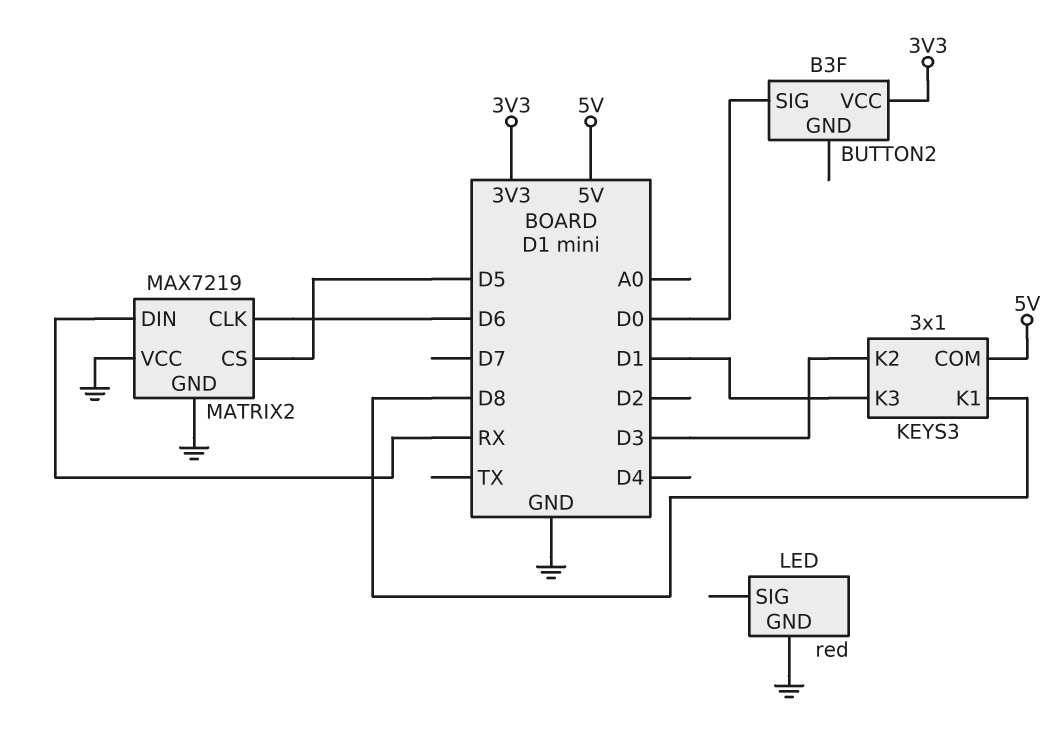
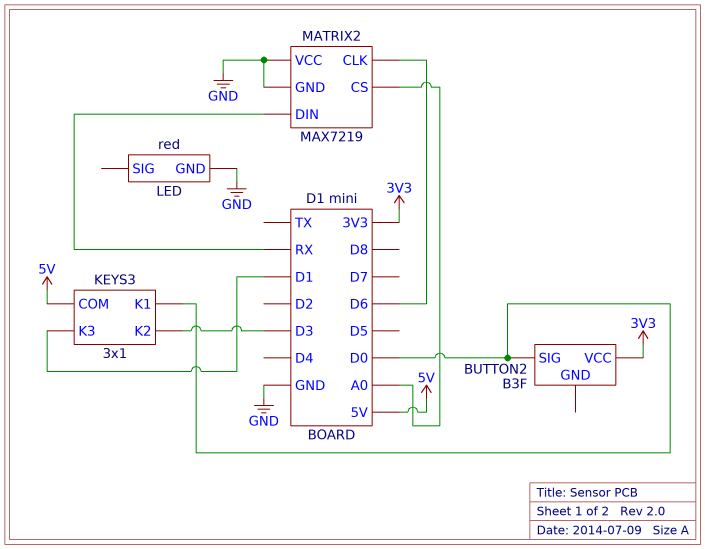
KEYS3 pin K1: D8 -> D0
MATRIX2 pin CS: D5 -> A0

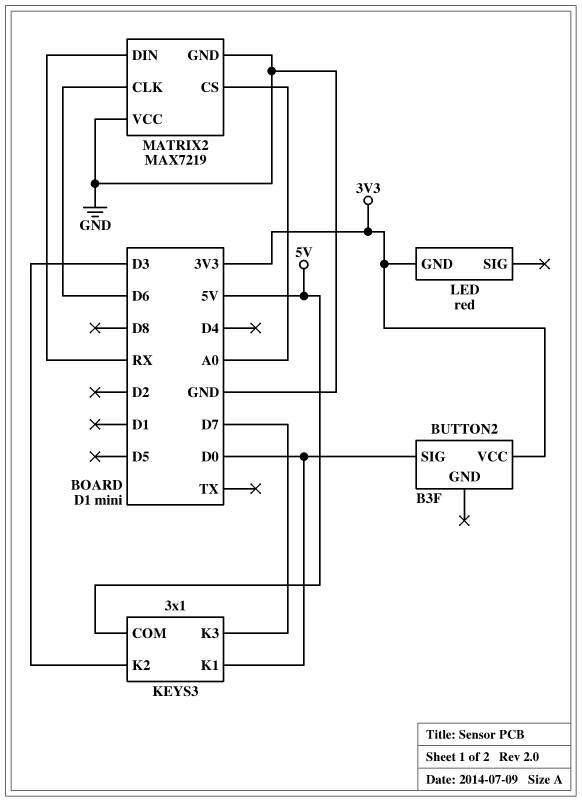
KEYS3 pin K3: D1 -> D7
LED pin GND: GND -> 3V3

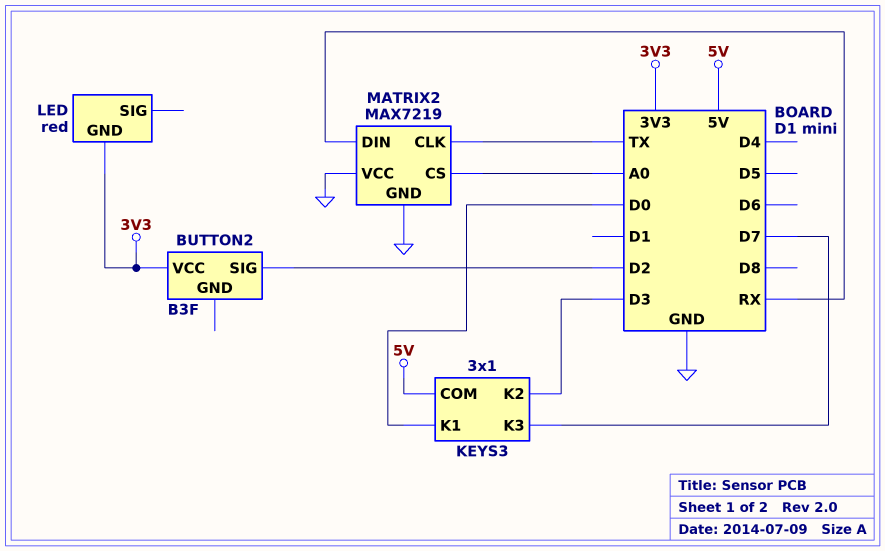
BUTTON2 pin SIG: D0 -> D2
MATRIX2 pin CLK: D6 -> TX

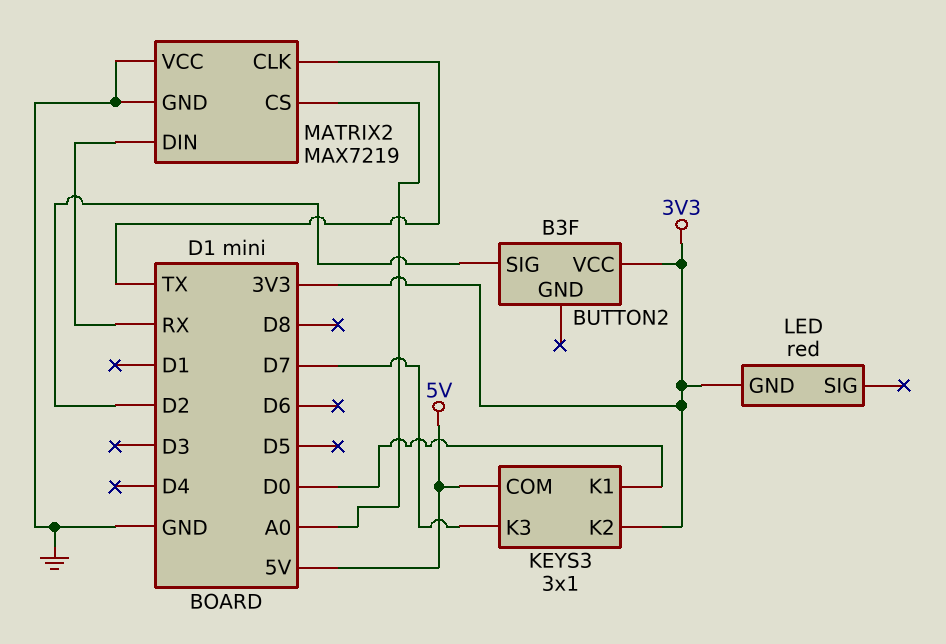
KEYS3 pin K2: D3 -> 3V3

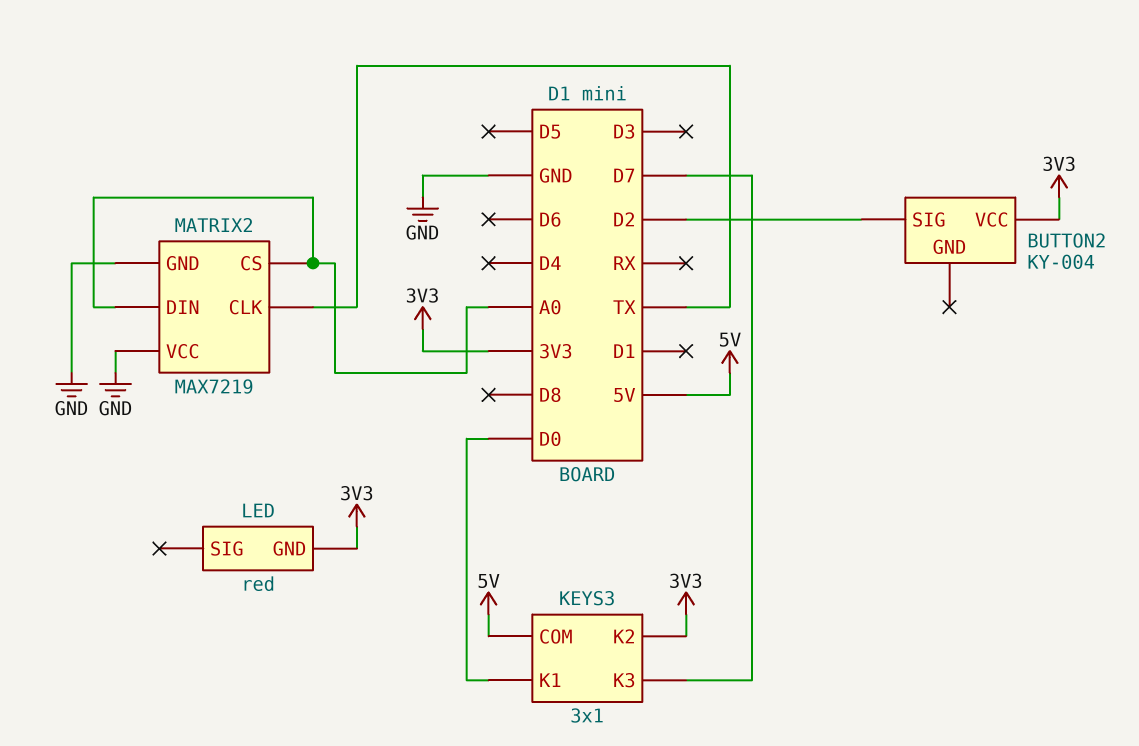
BUTTON2: B3F -> KY-004
MATRIX2 pin DIN: RX -> A0

